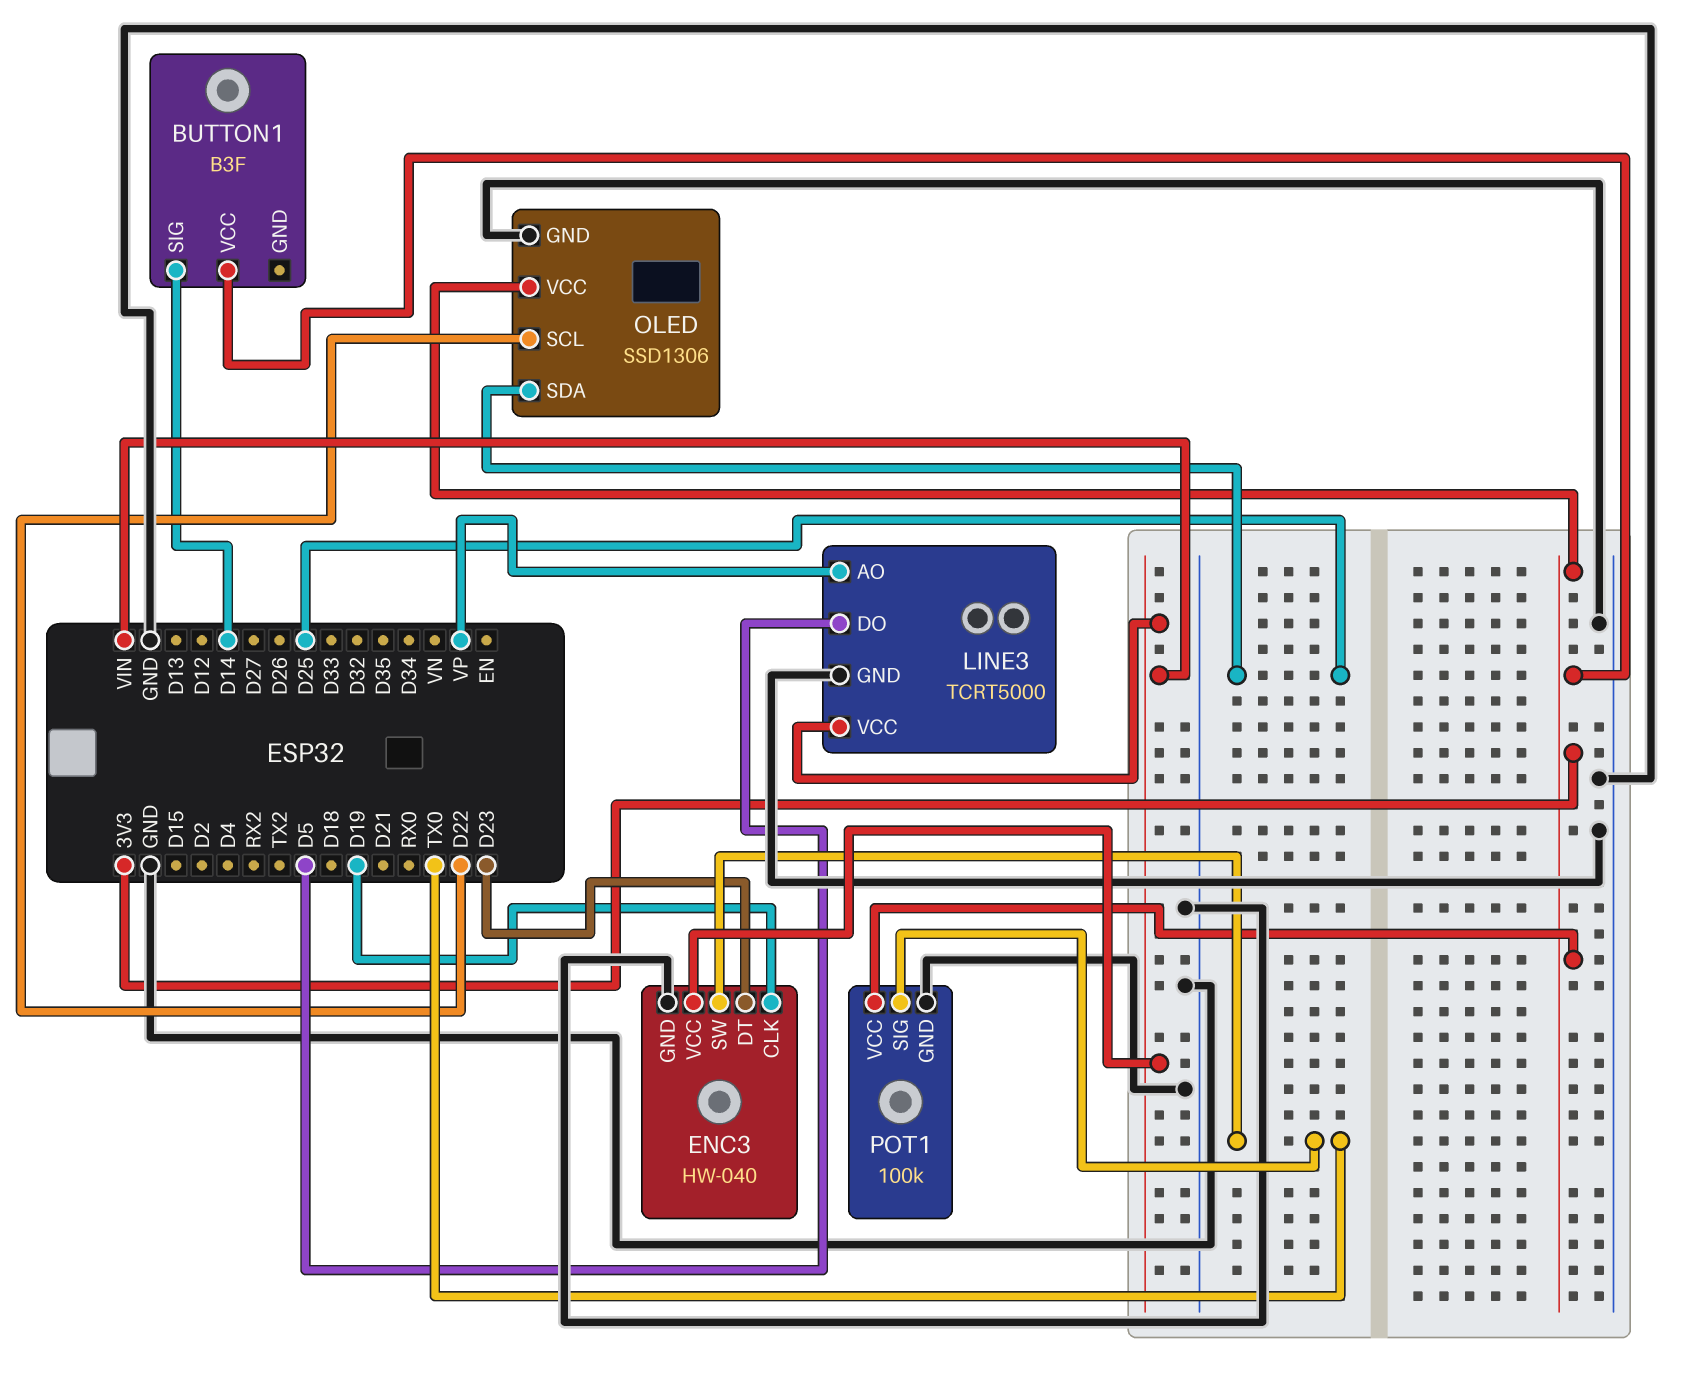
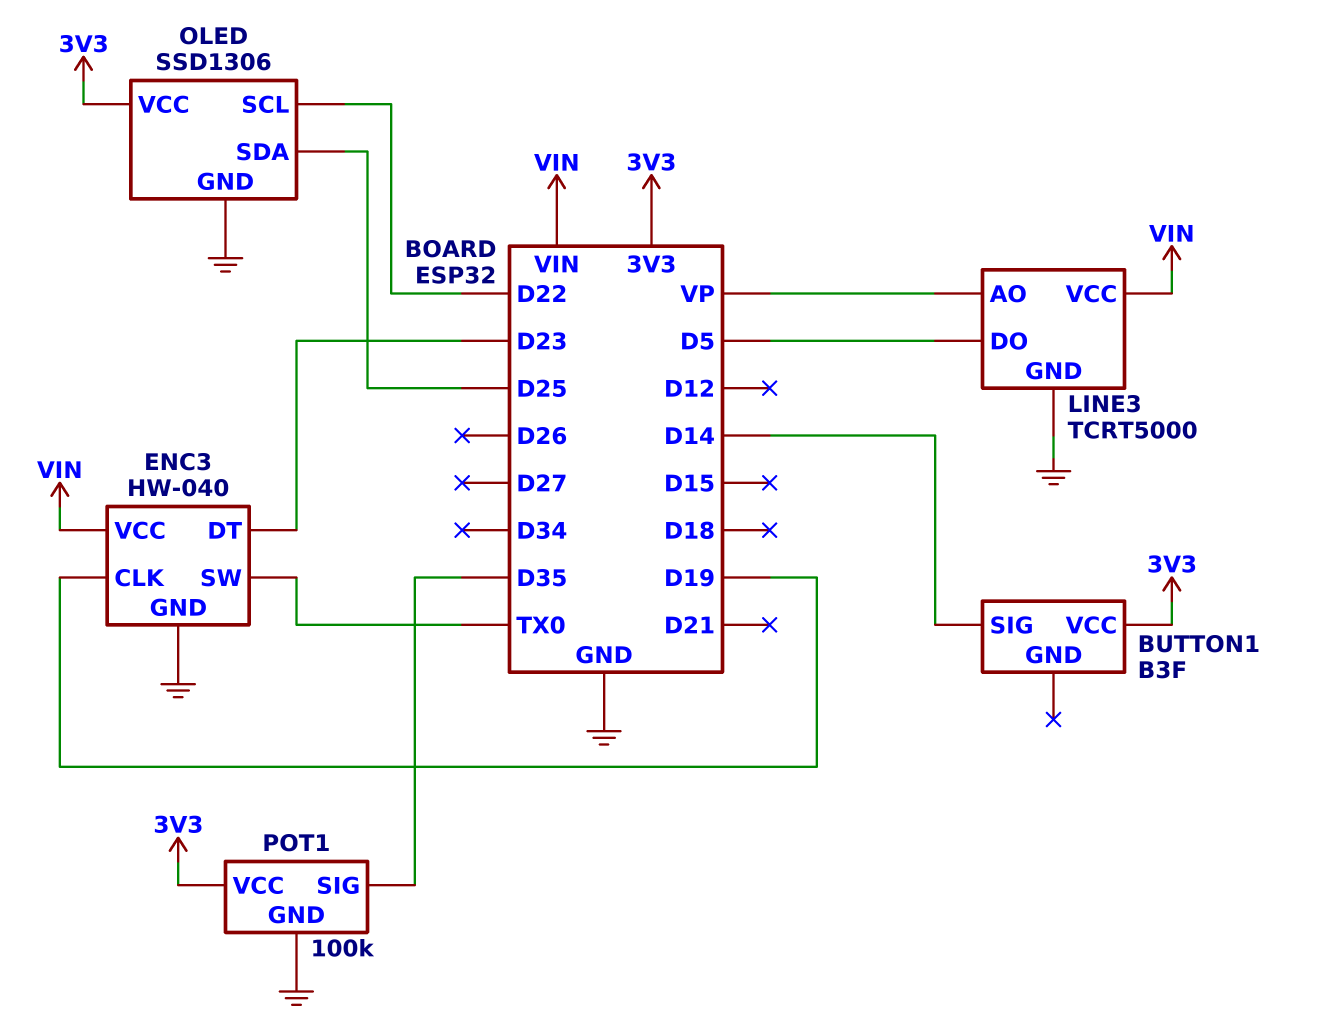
POT1 pin SIG: TX0 -> D35

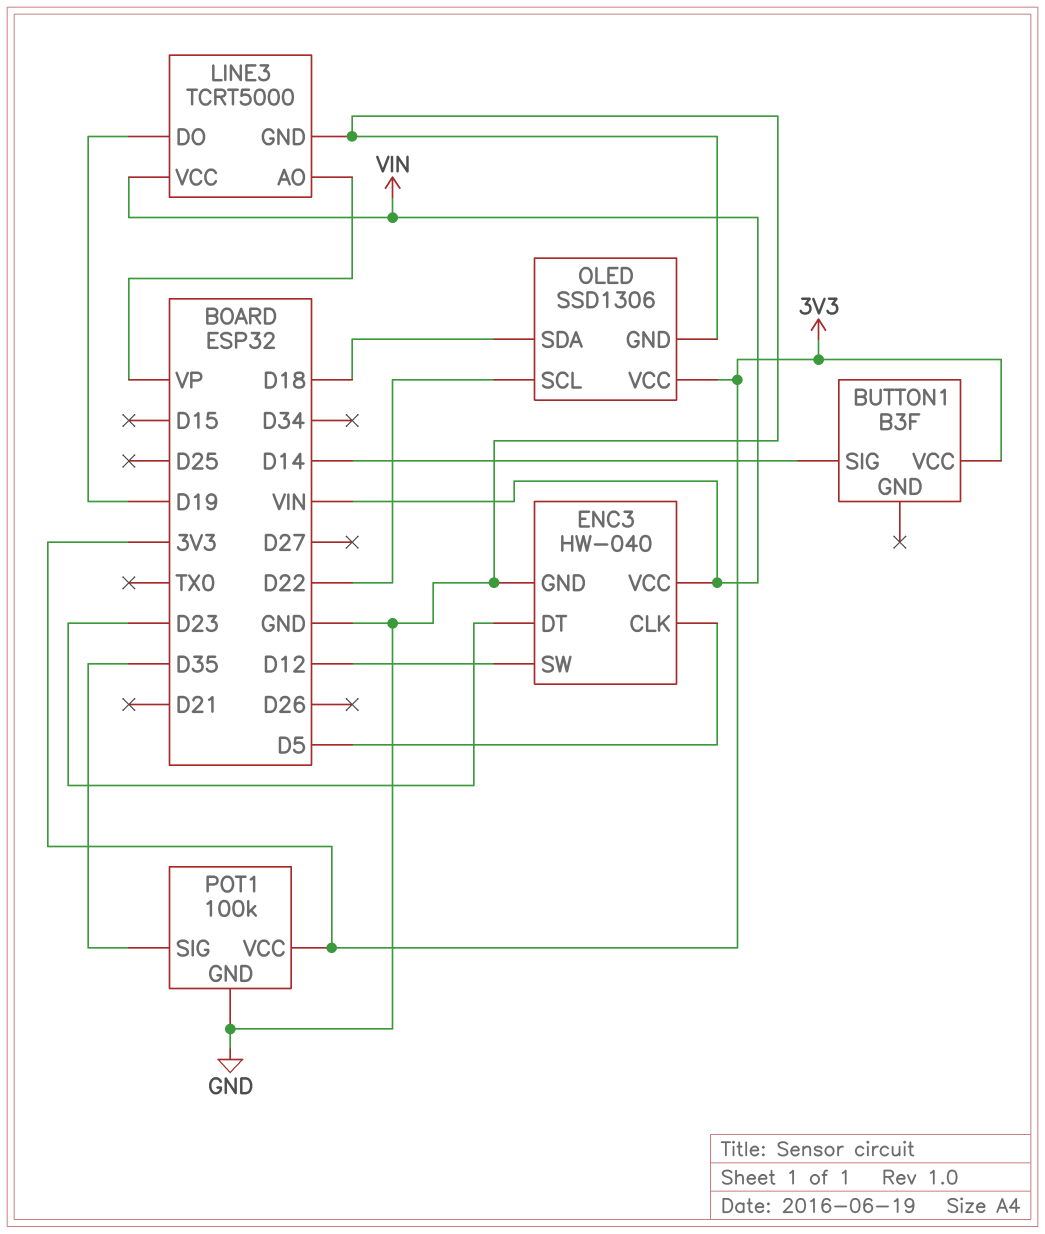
ENC3 pin CLK: D19 -> D5
ENC3 pin SW: TX0 -> D12
LINE3 pin DO: D5 -> D19
OLED pin SDA: D25 -> D18

